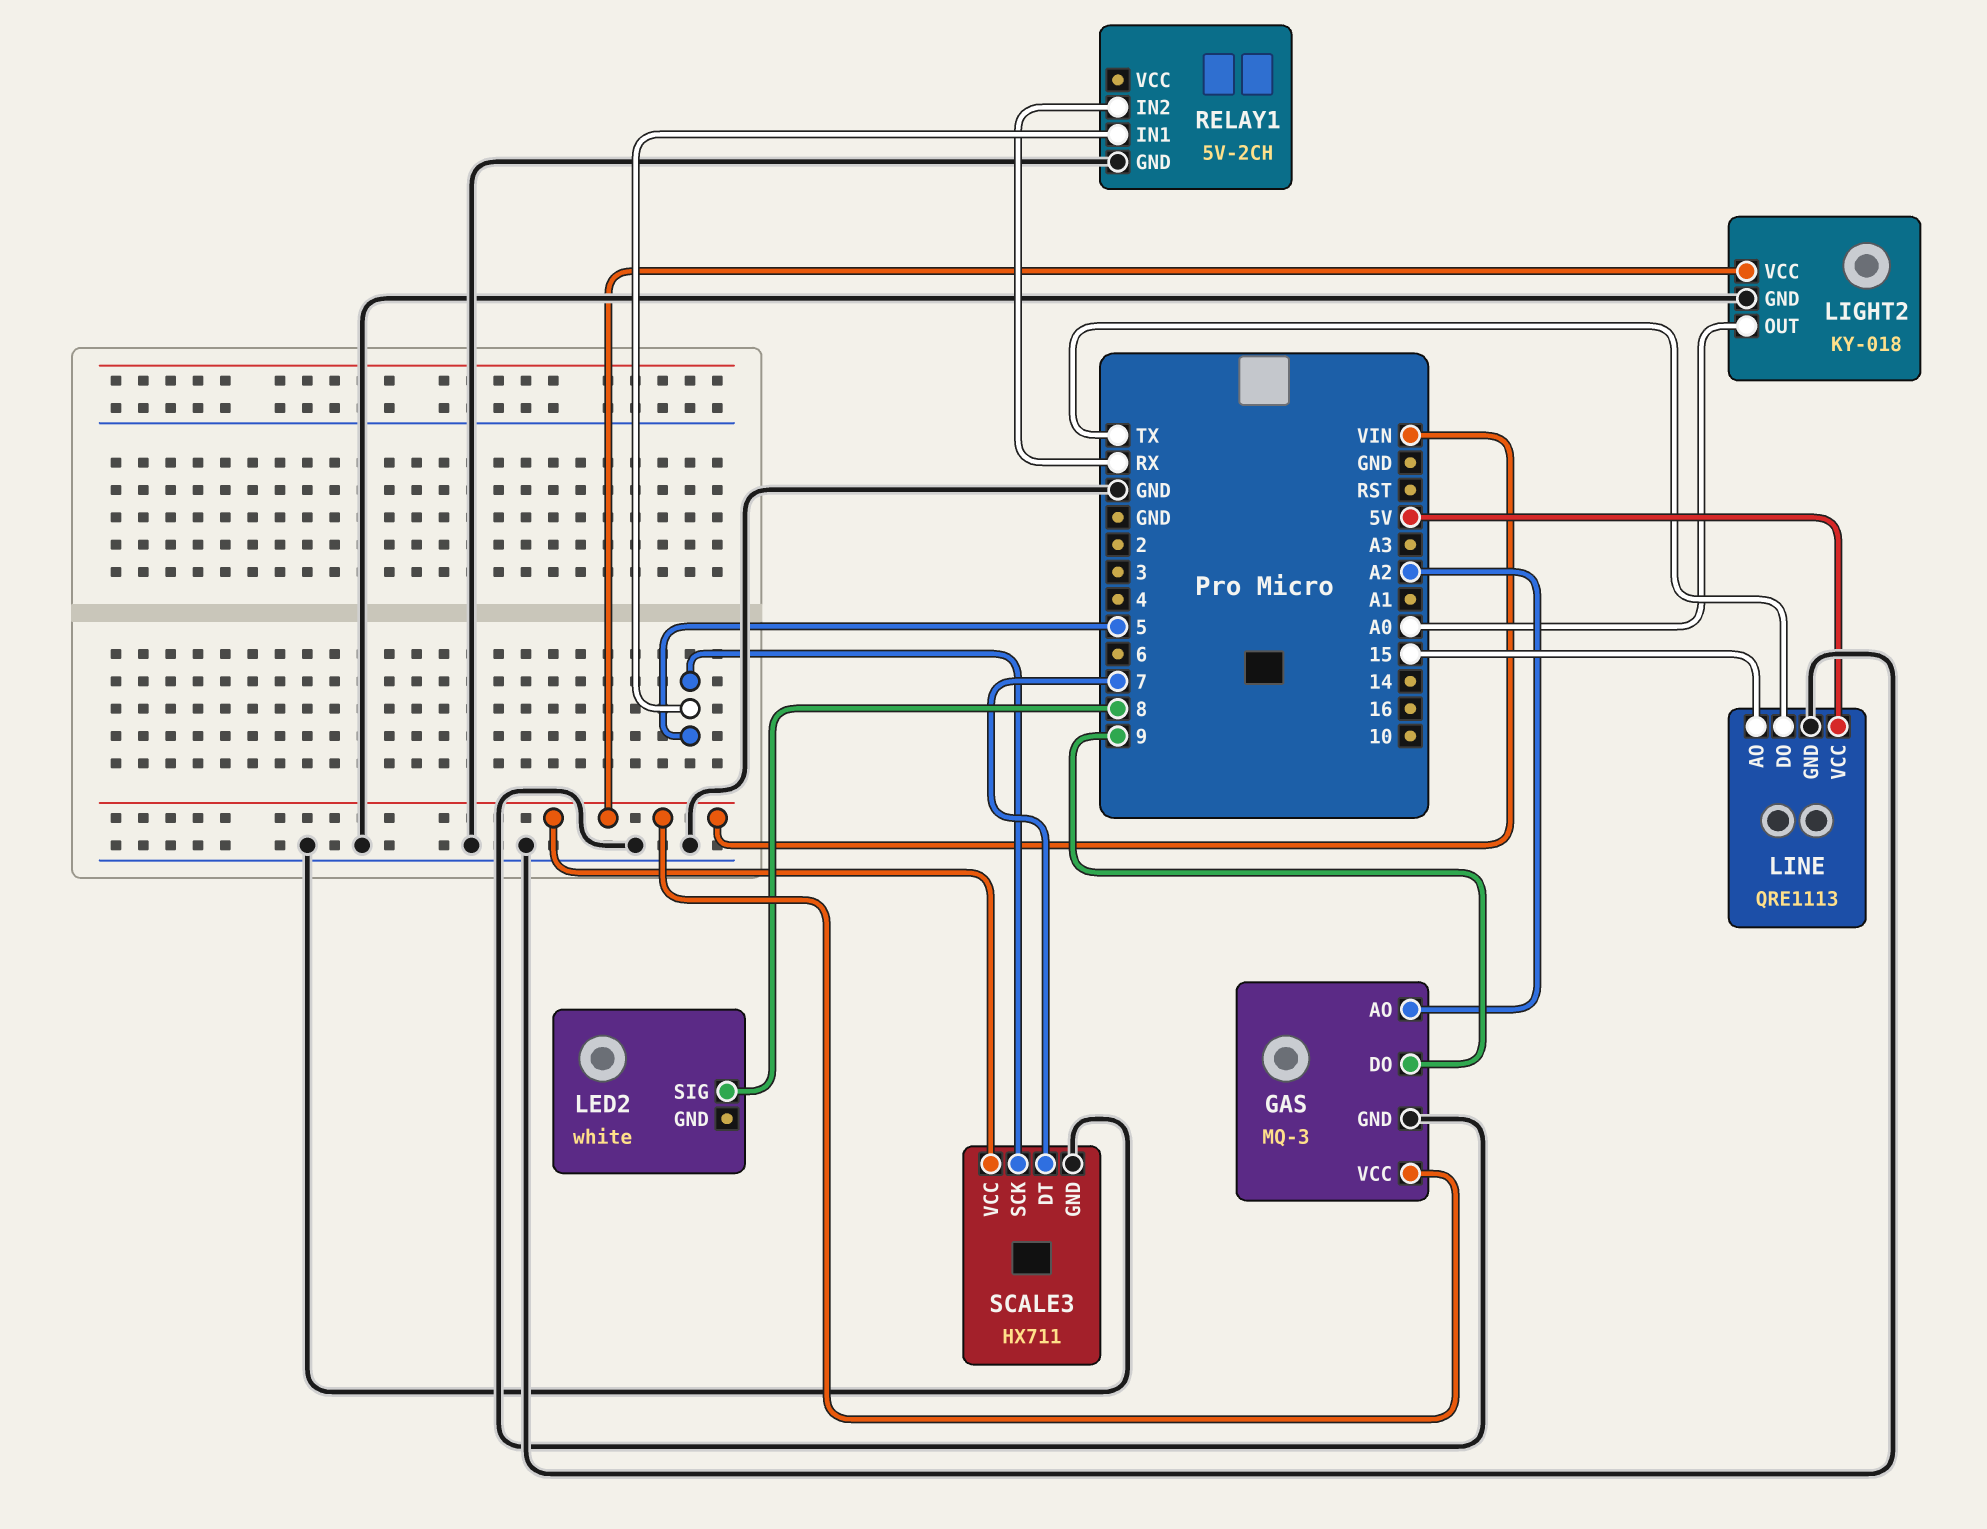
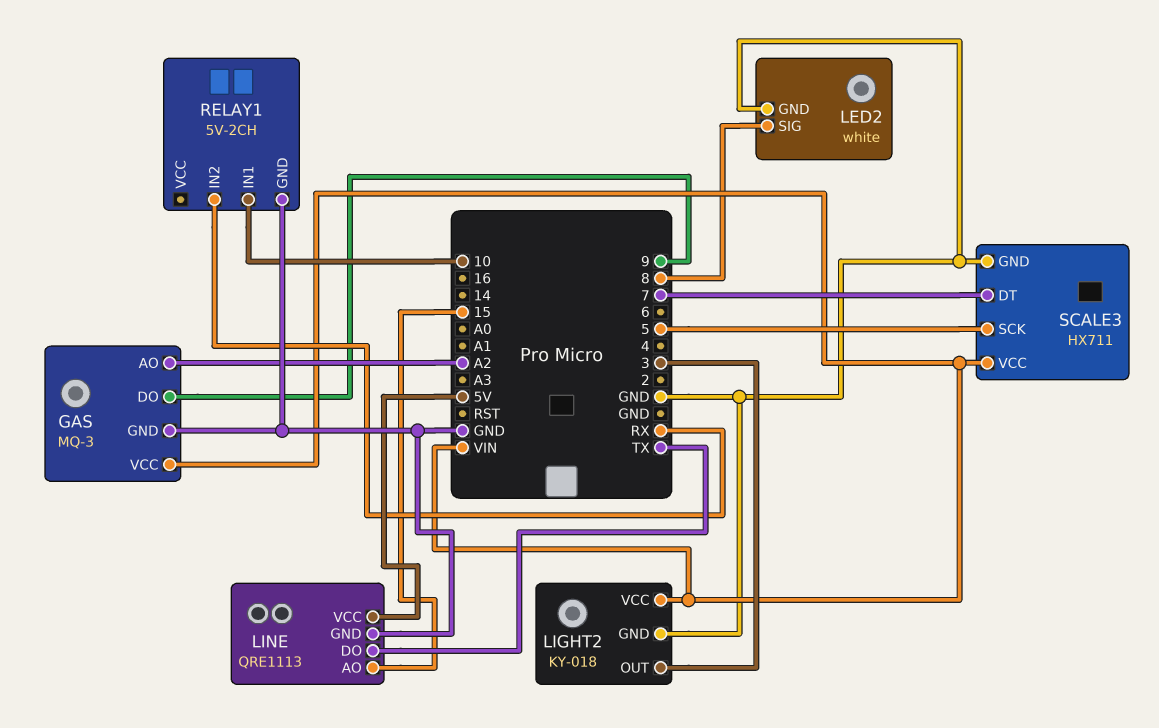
LED2 pin GND: none -> GND
LIGHT2 pin OUT: A0 -> 3
RELAY1 pin IN1: 5 -> 10

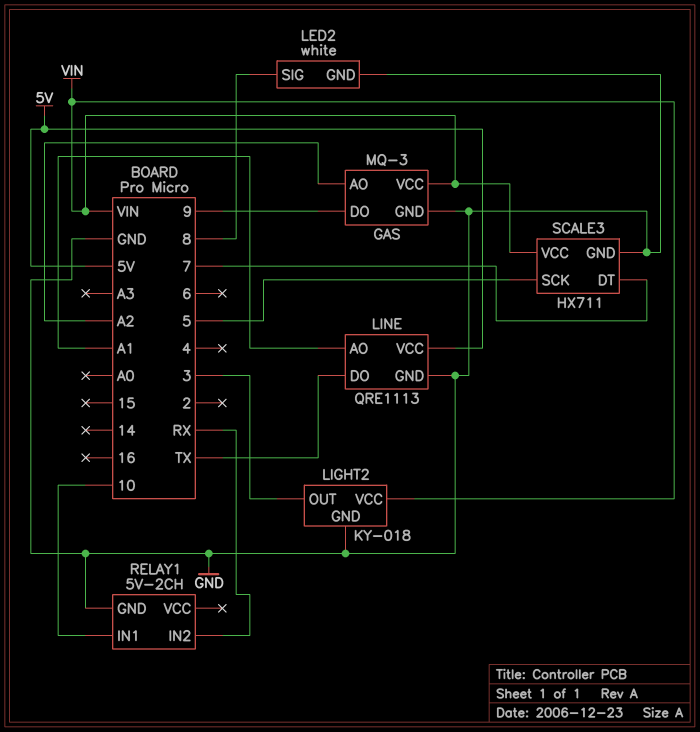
LINE pin AO: 15 -> A1

